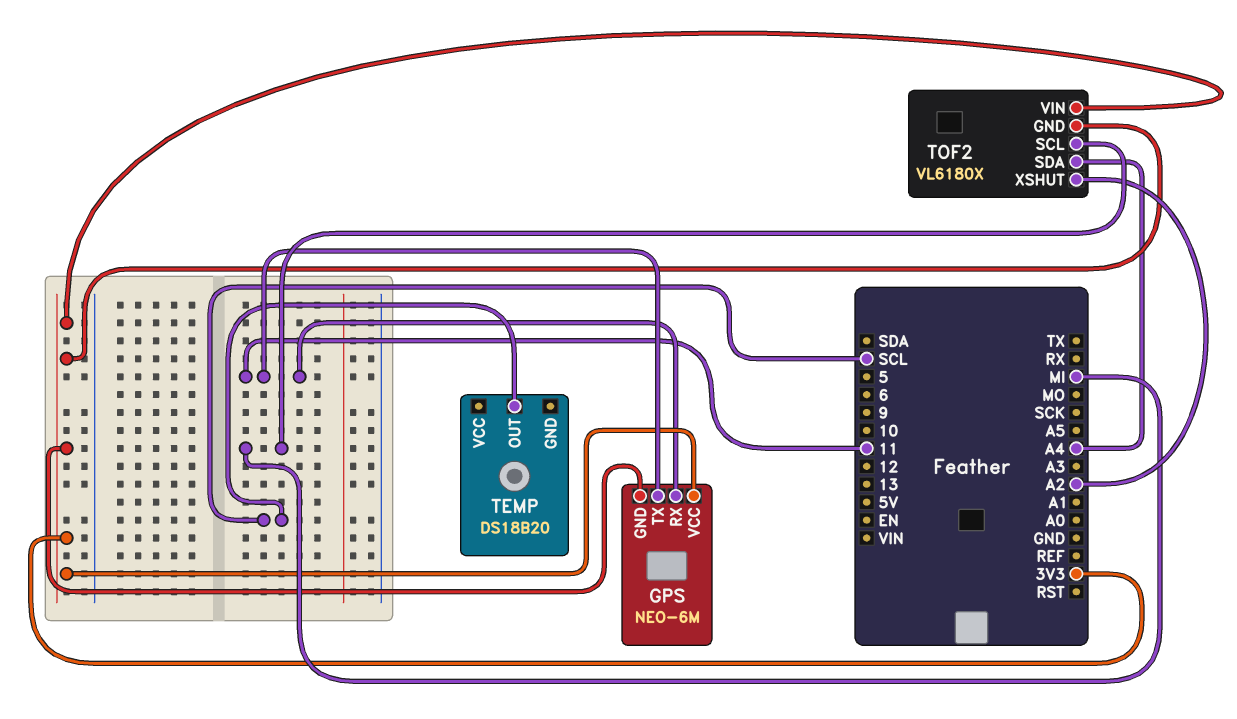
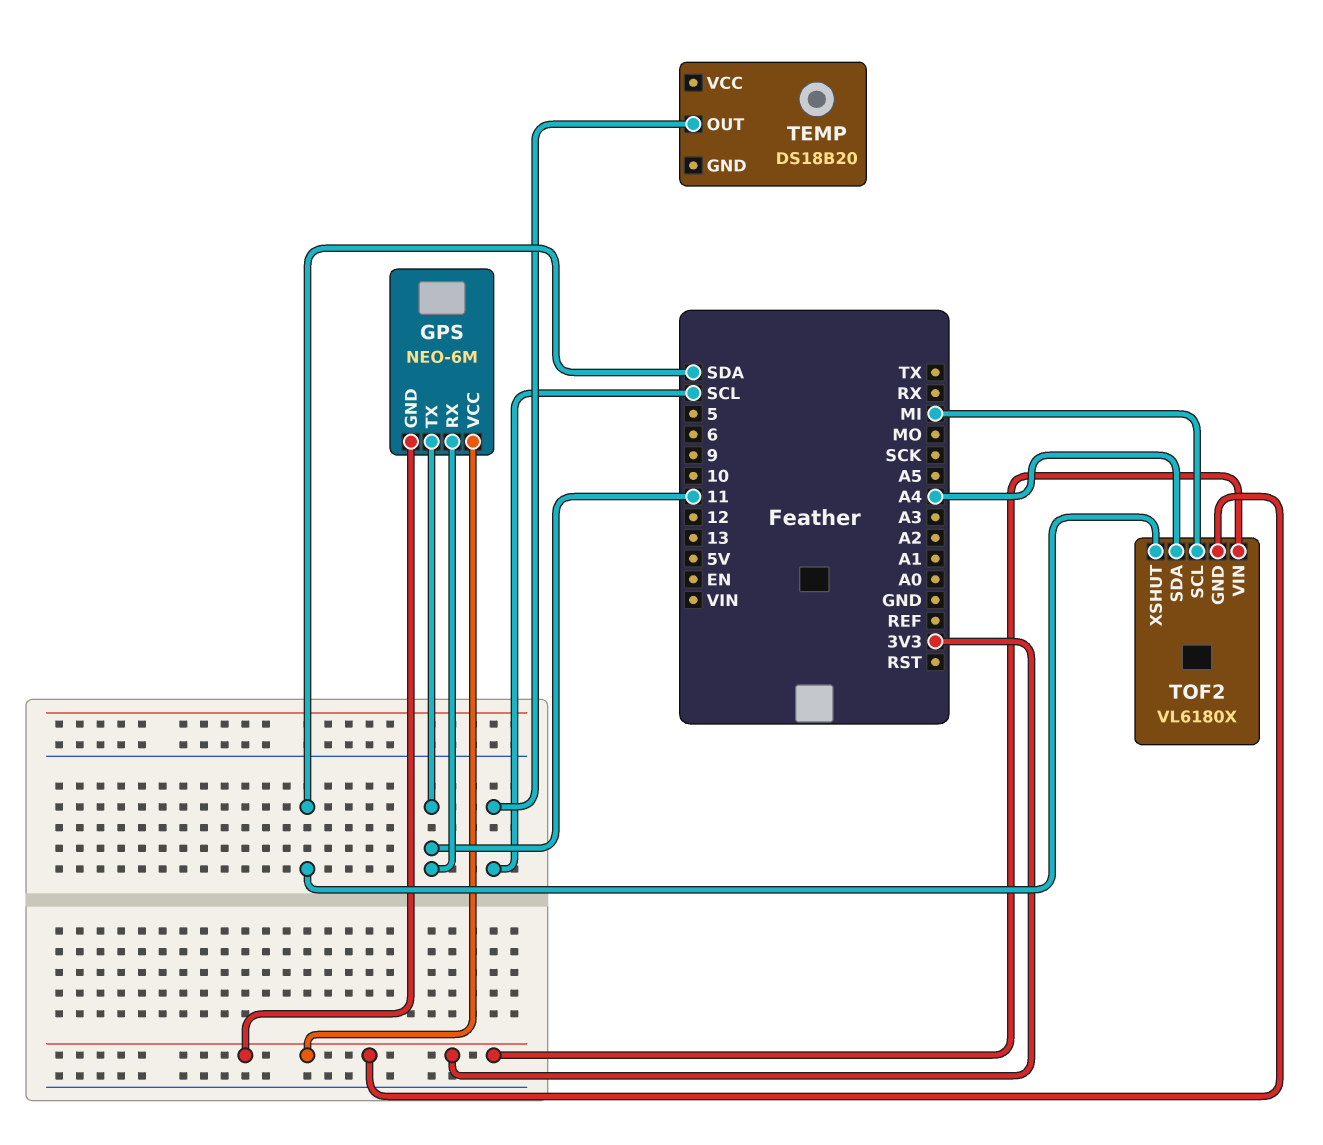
TOF2 pin XSHUT: A2 -> SDA

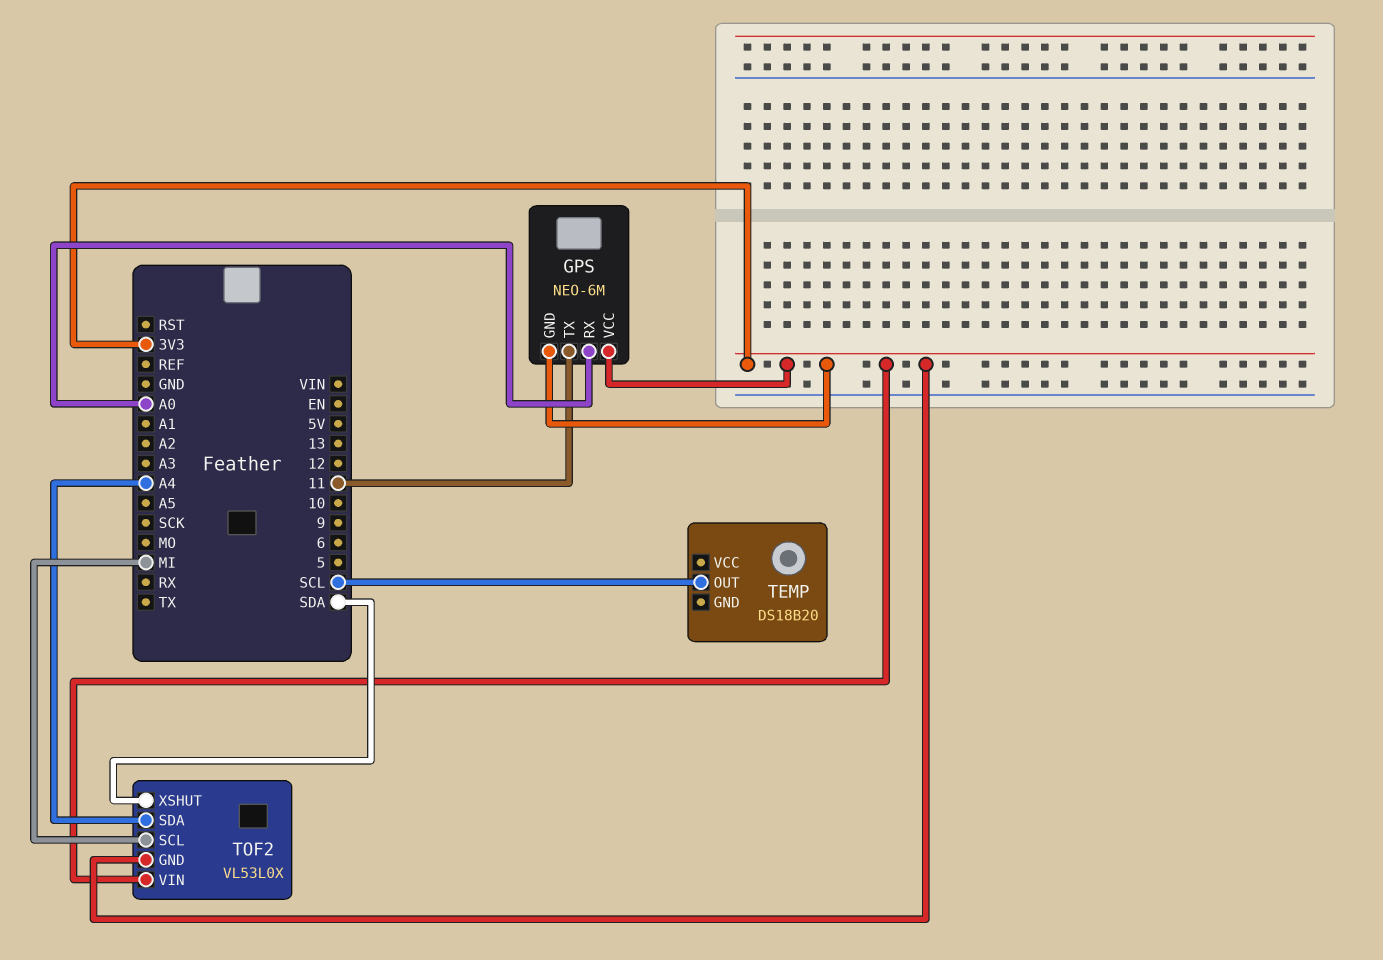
GPS pin RX: 11 -> A0
TOF2: VL6180X -> VL53L0X

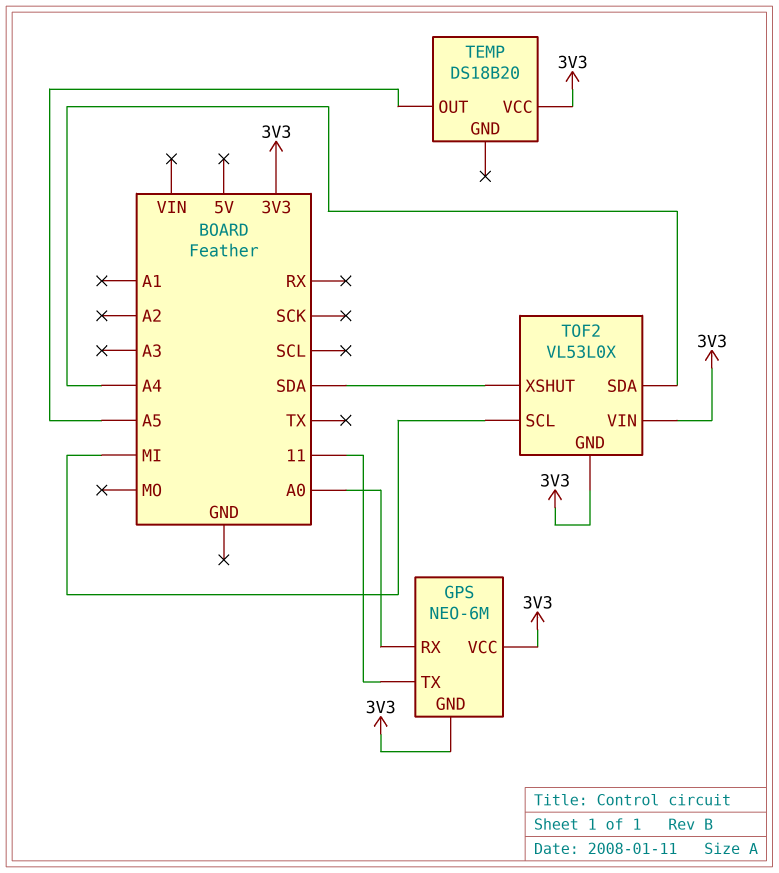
TEMP pin OUT: SCL -> A5
TEMP pin VCC: none -> 3V3

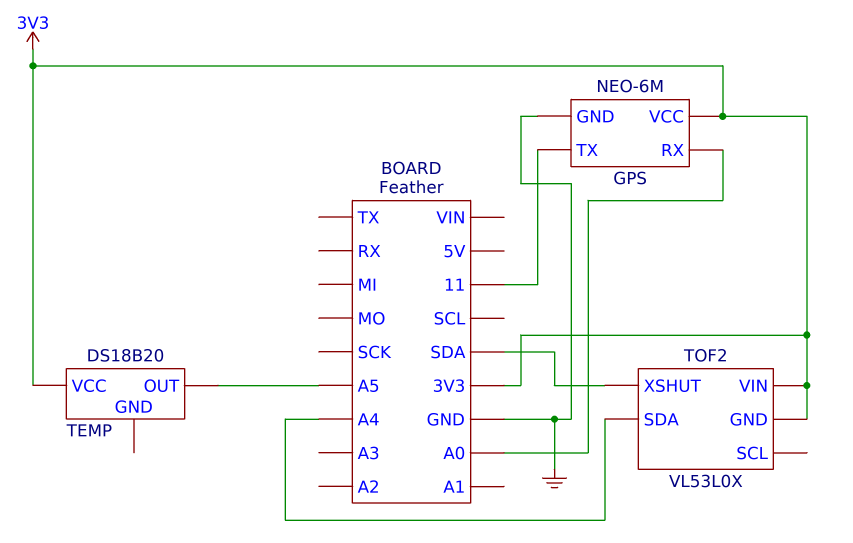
GPS pin GND: 3V3 -> GND
TOF2 pin SCL: MI -> none

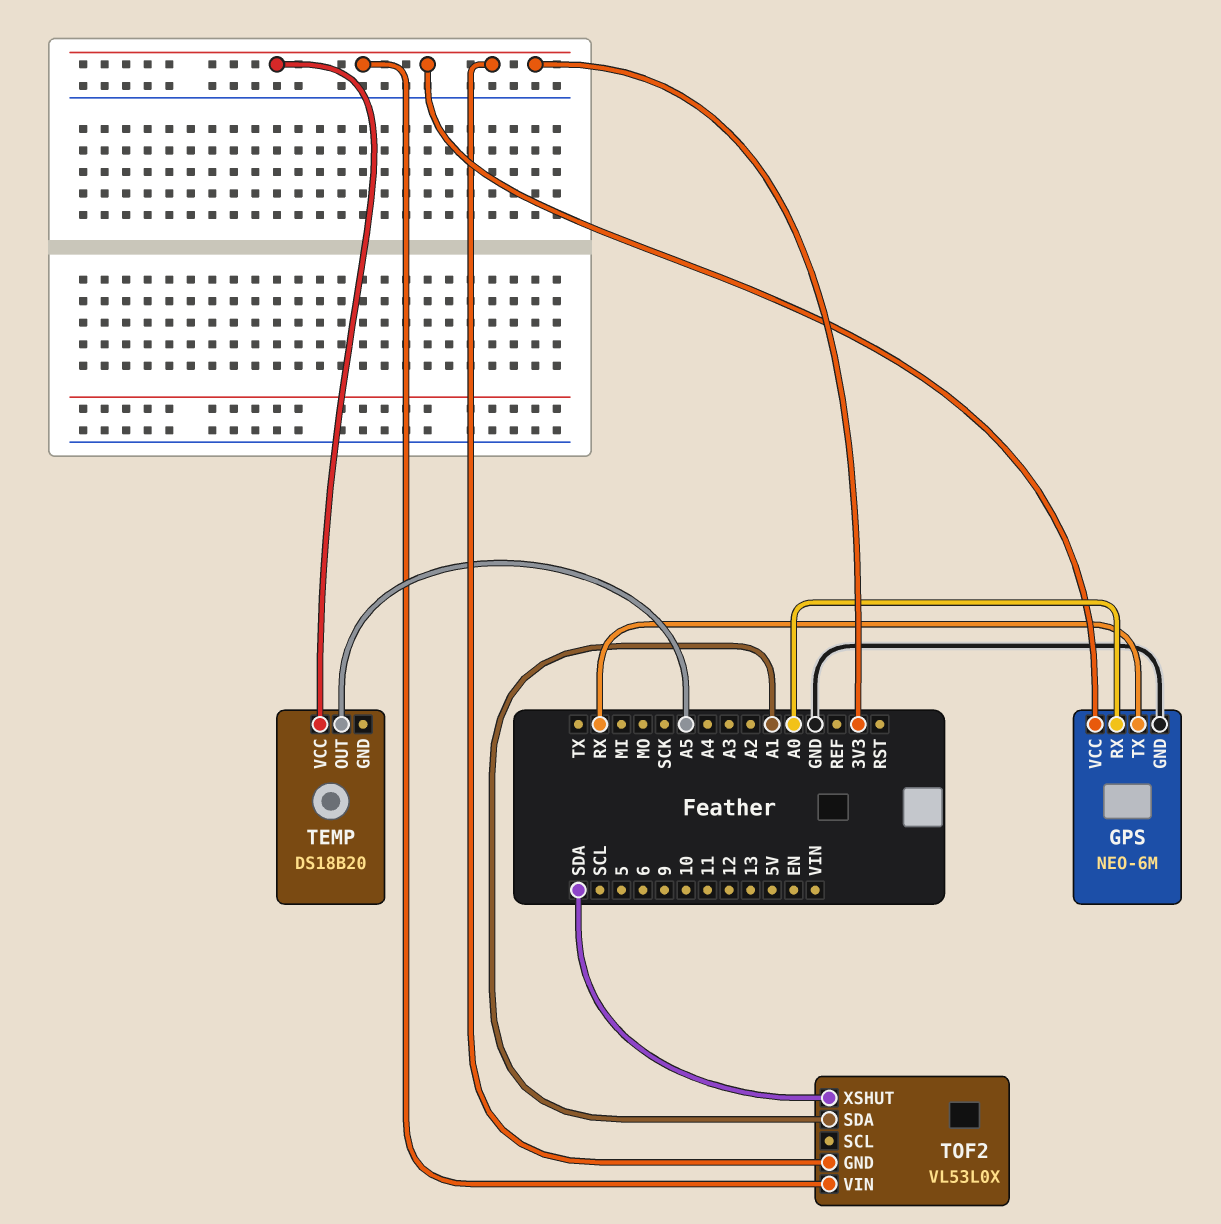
GPS pin TX: 11 -> RX
TOF2 pin SDA: A4 -> A1

